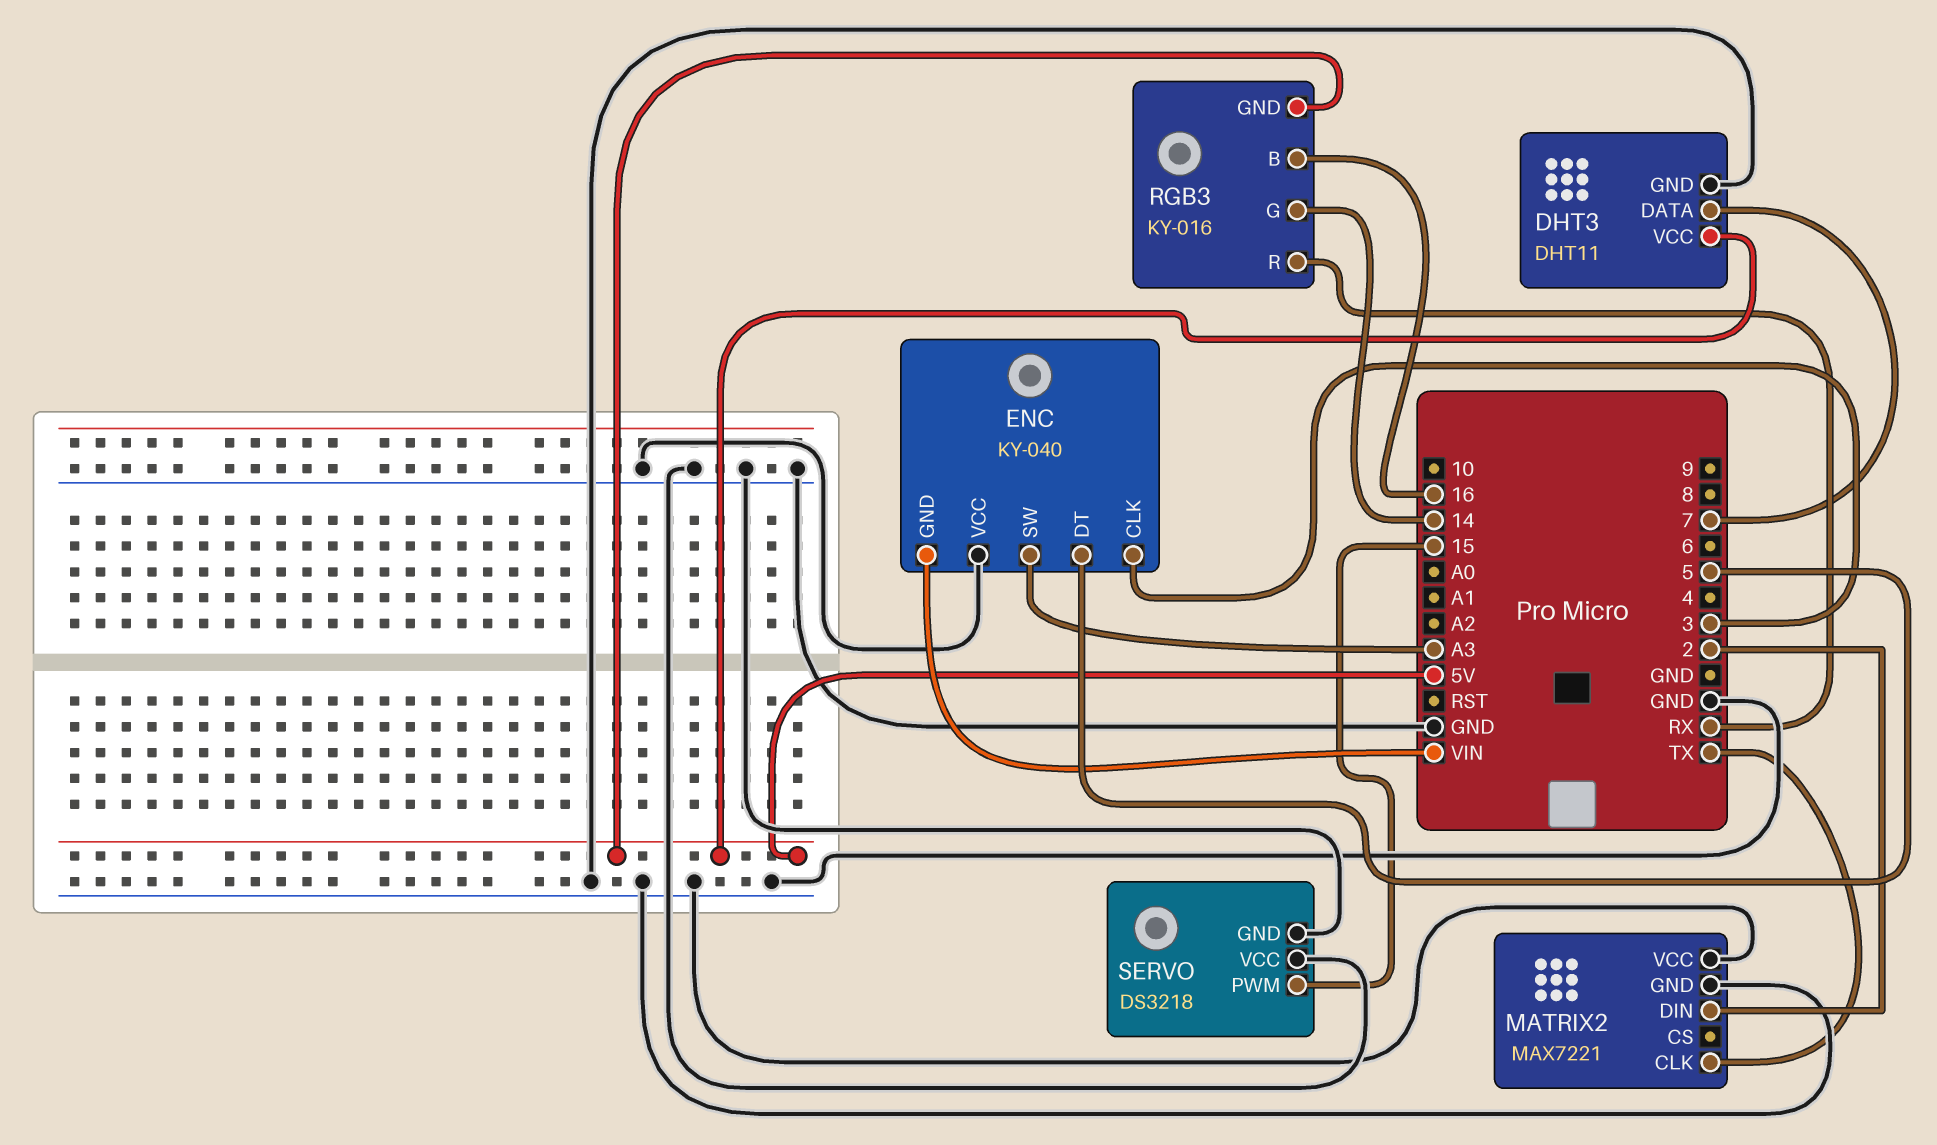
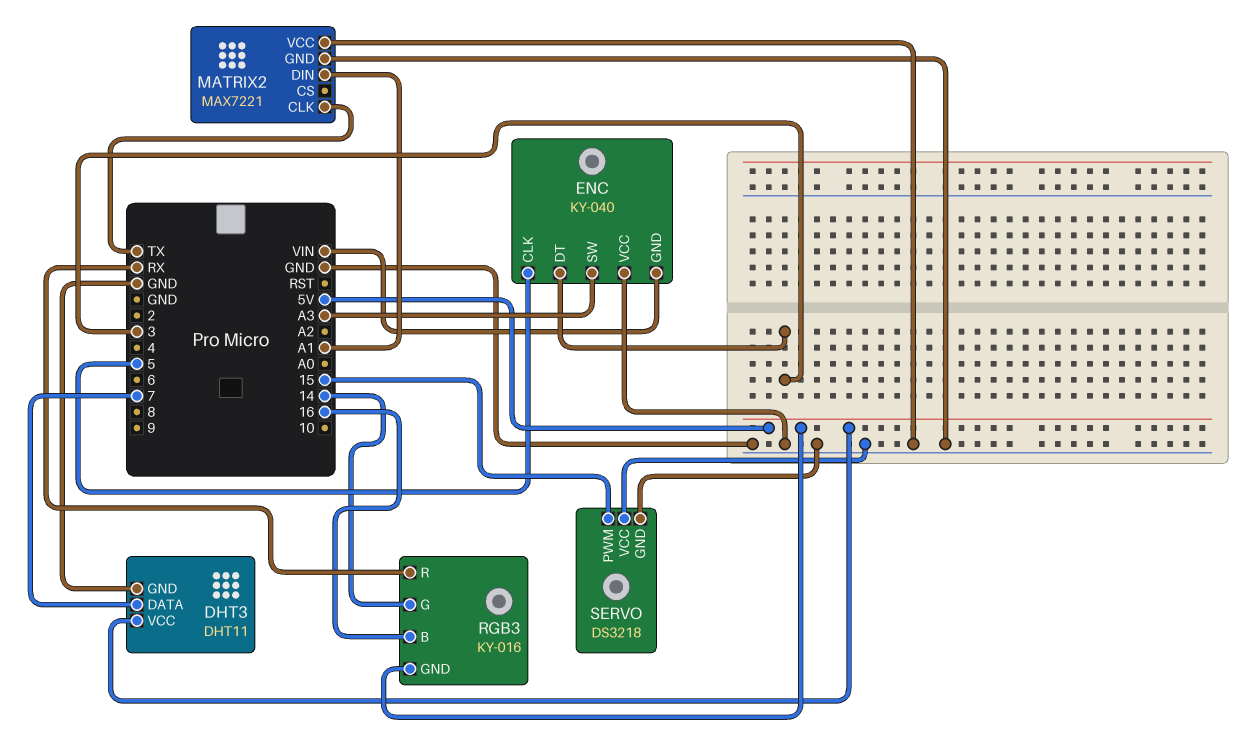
ENC pin CLK: 3 -> 5
ENC pin DT: 5 -> 3
MATRIX2 pin DIN: 2 -> A1

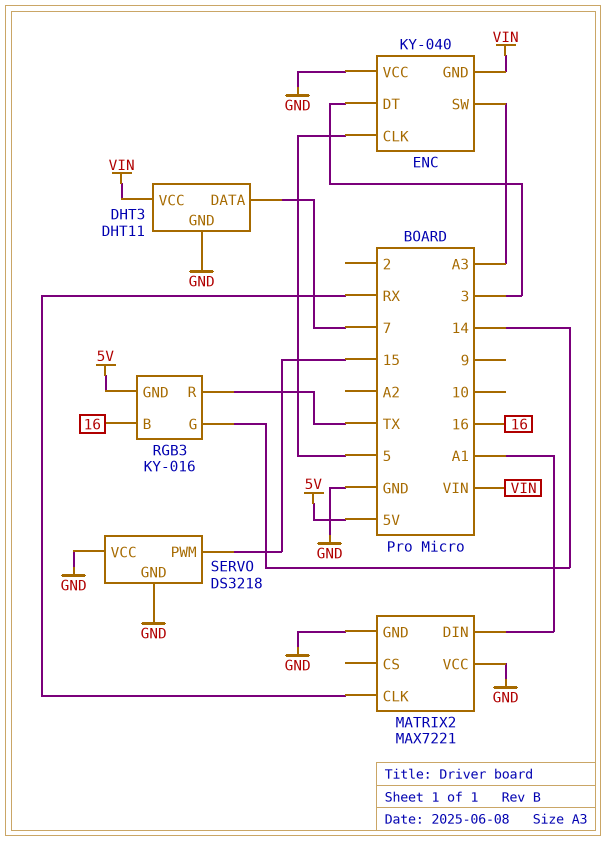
DHT3 pin VCC: 5V -> VIN
MATRIX2 pin CLK: TX -> RX
RGB3 pin R: RX -> TX

